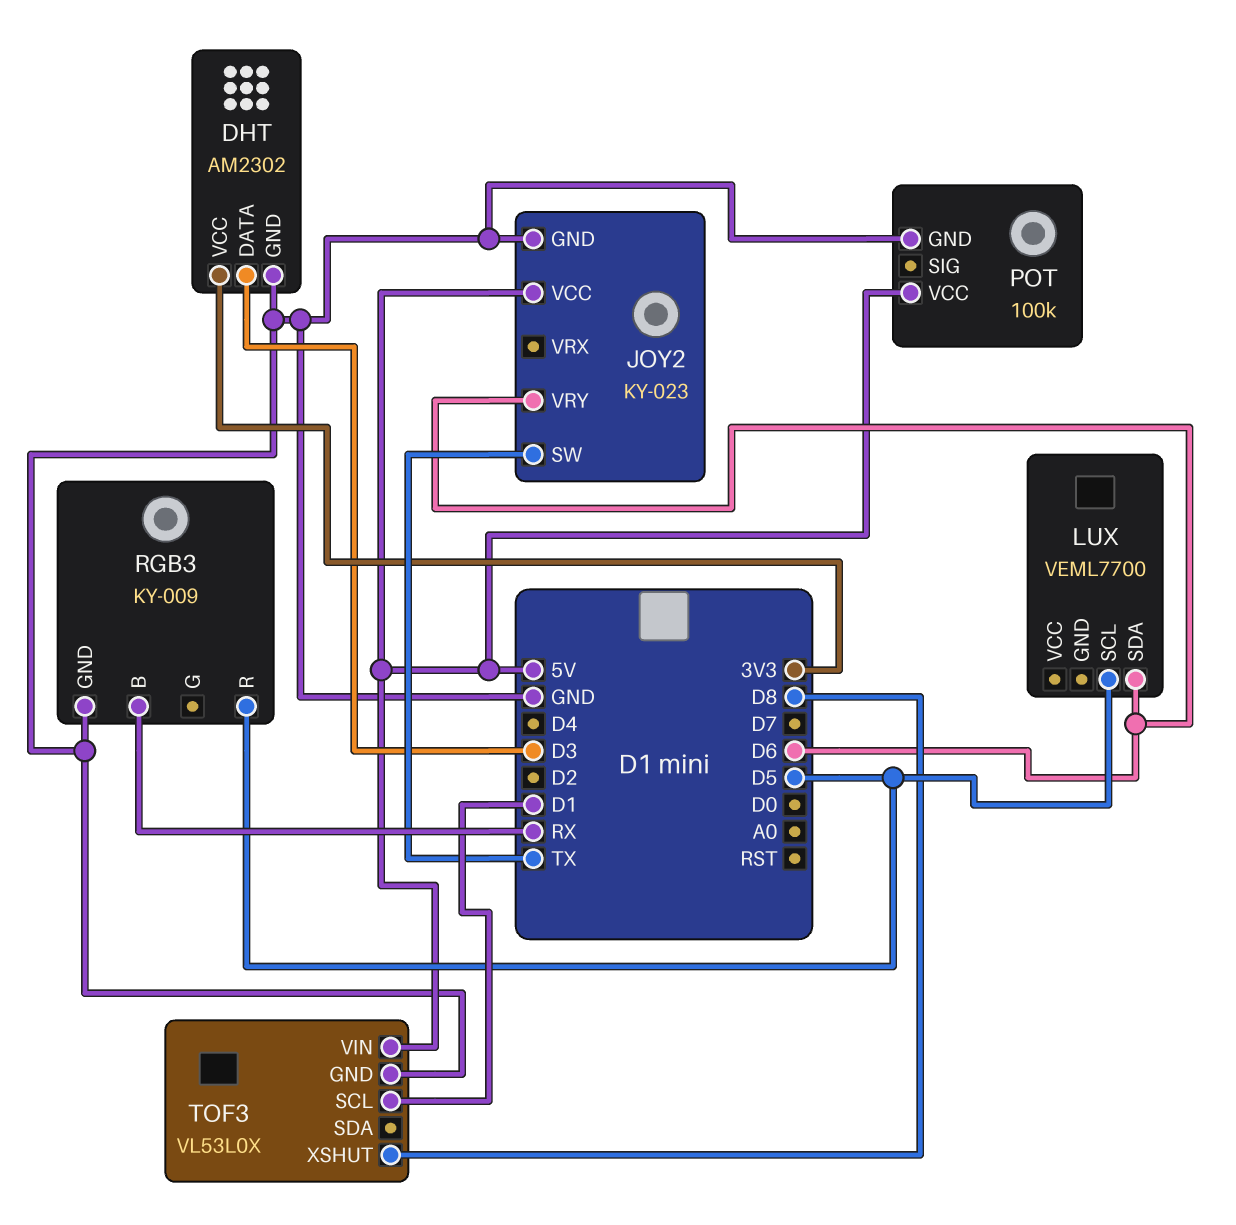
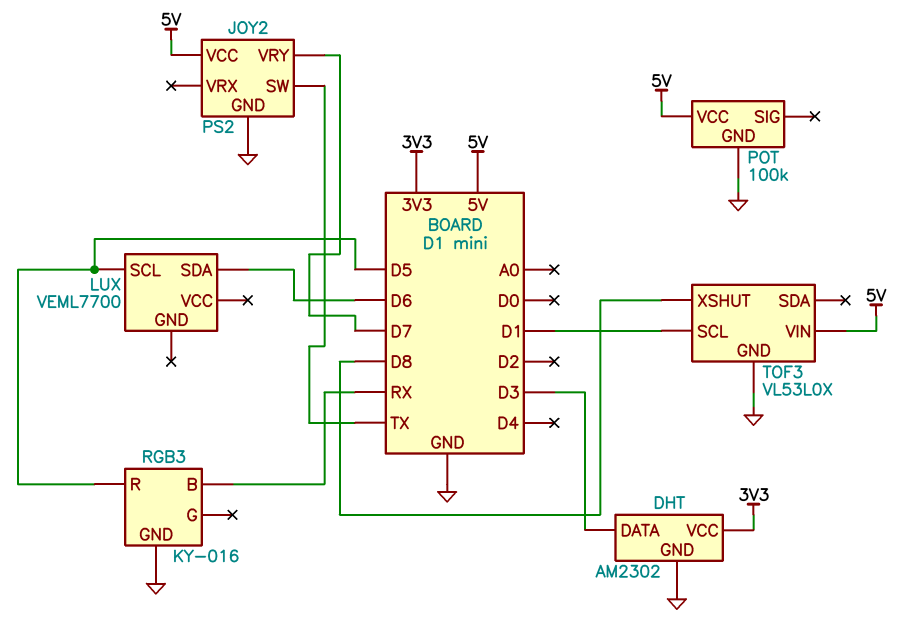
JOY2: KY-023 -> PS2
JOY2 pin VRY: D6 -> D7
RGB3: KY-009 -> KY-016

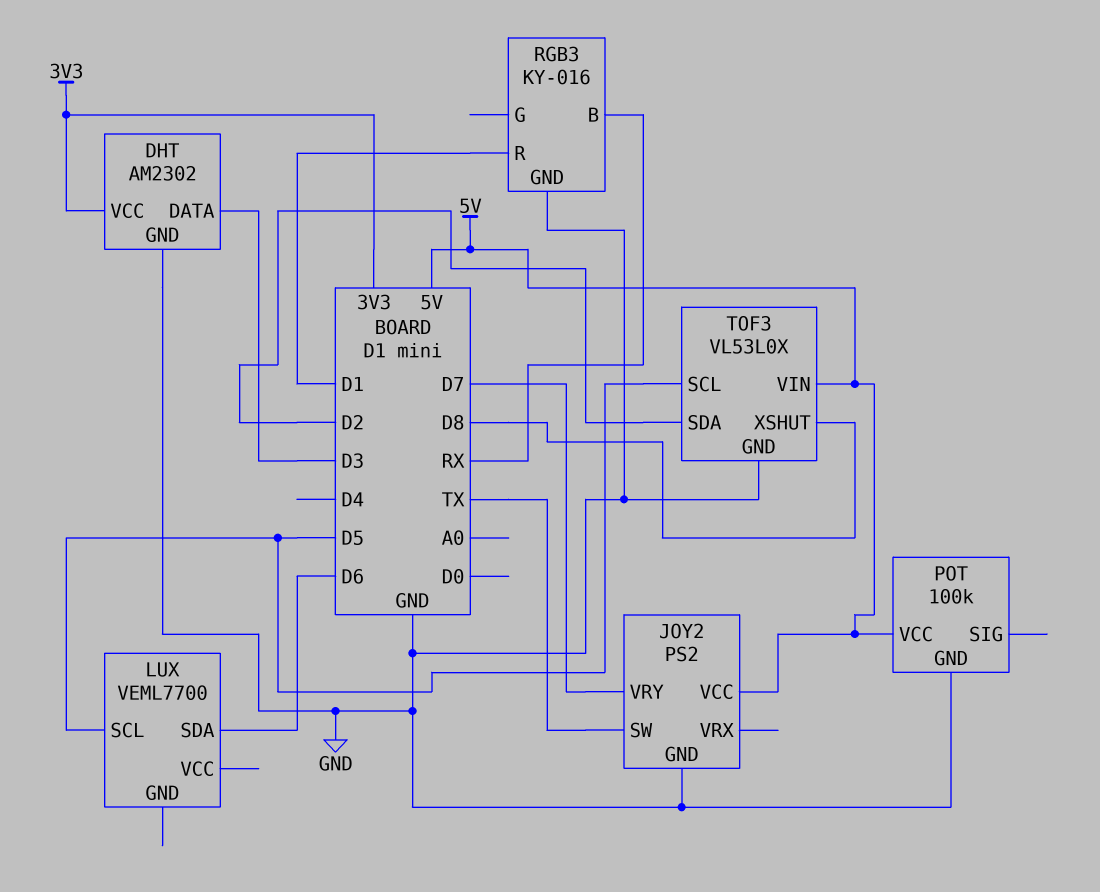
RGB3 pin R: D5 -> D1
TOF3 pin SCL: D1 -> D5
TOF3 pin SDA: none -> D2

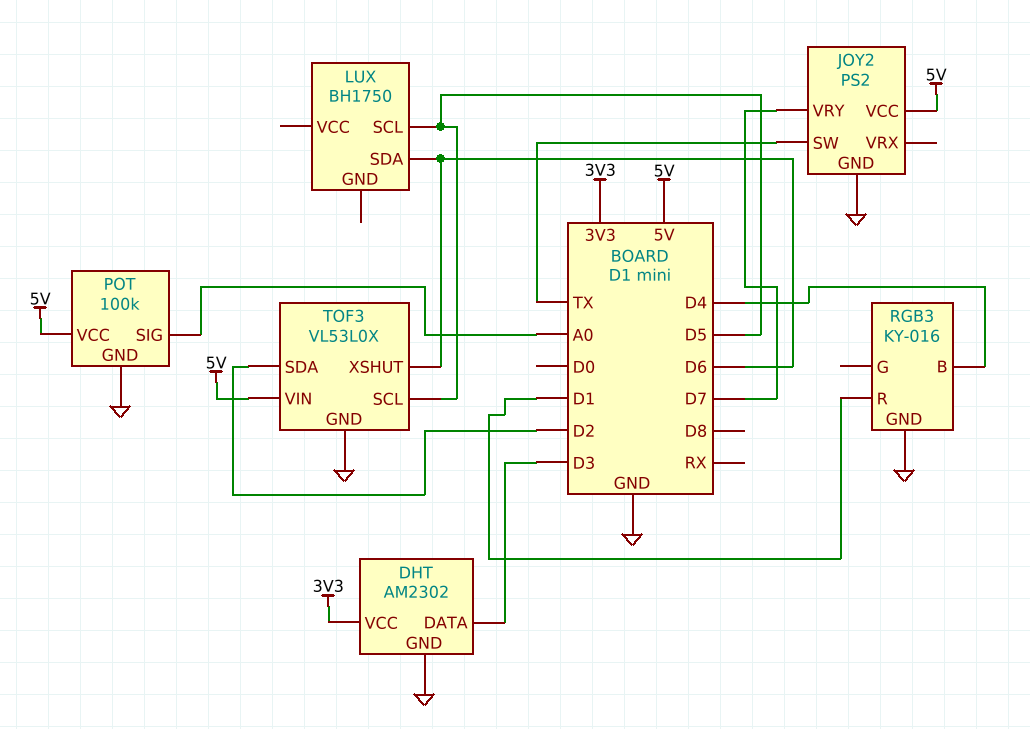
LUX: VEML7700 -> BH1750
POT pin SIG: none -> A0
RGB3 pin B: RX -> D4
TOF3 pin XSHUT: D8 -> D6

